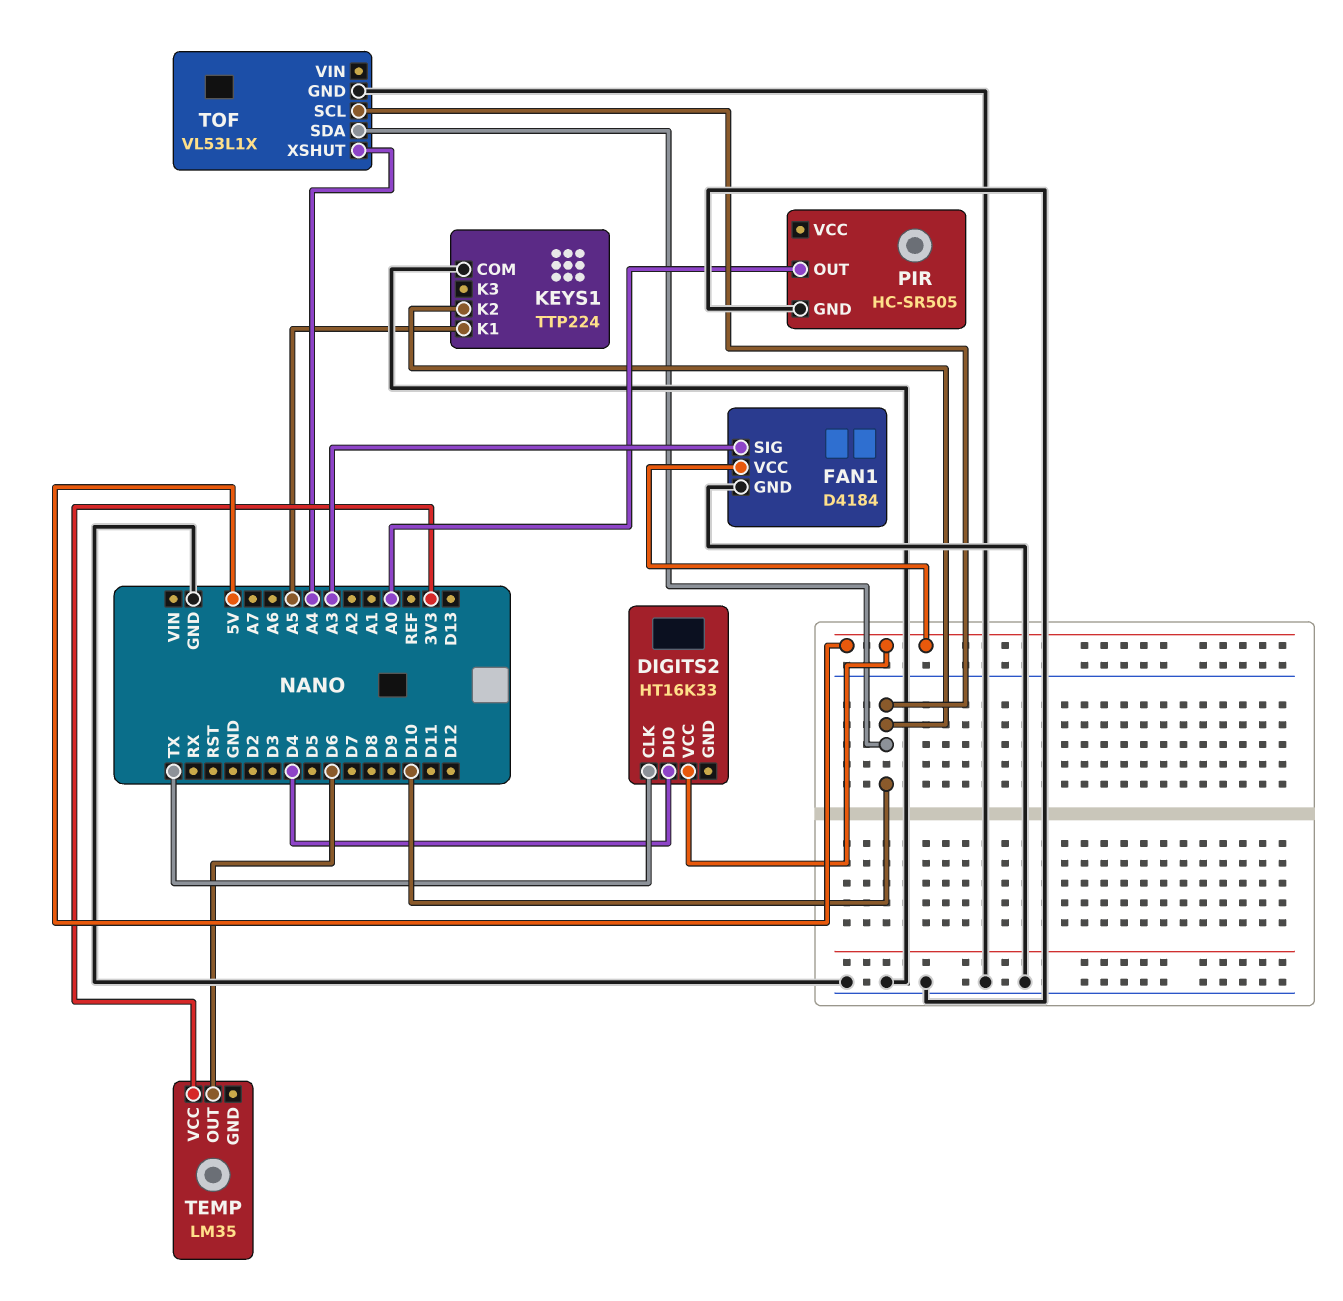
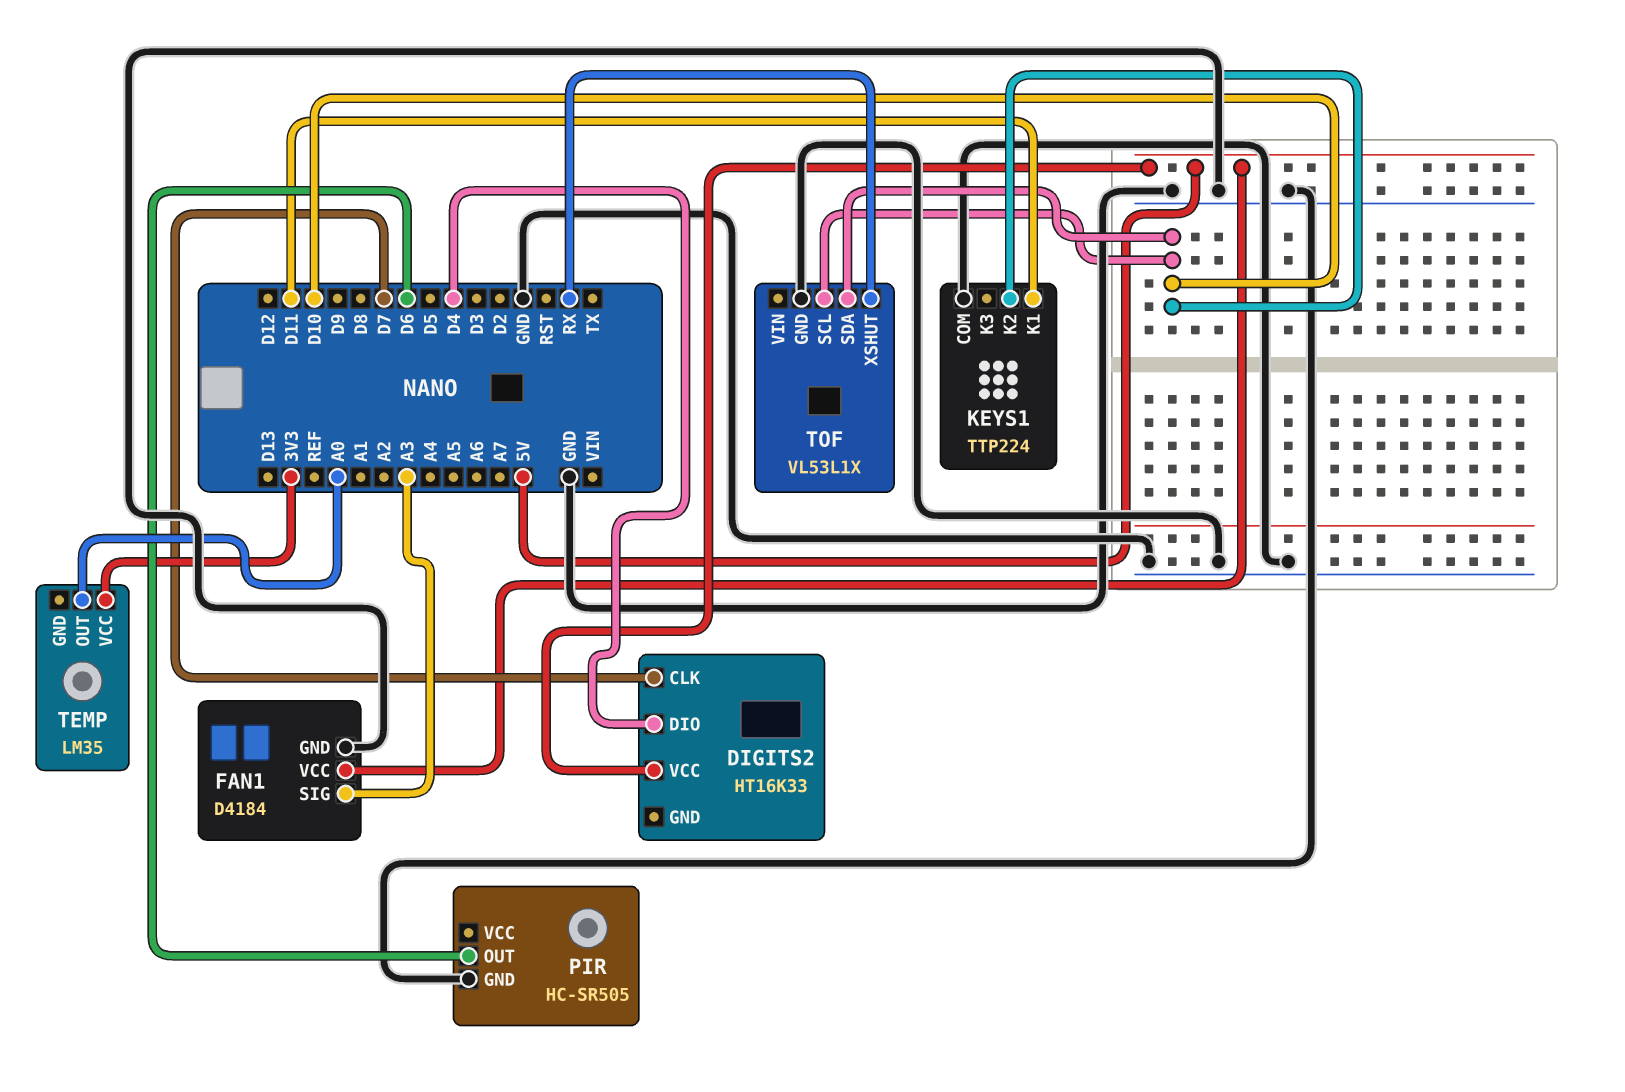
DIGITS2 pin CLK: TX -> D7
KEYS1 pin K1: A5 -> D11
PIR pin OUT: A0 -> D6
TEMP pin OUT: D6 -> A0
TOF pin XSHUT: A4 -> RX

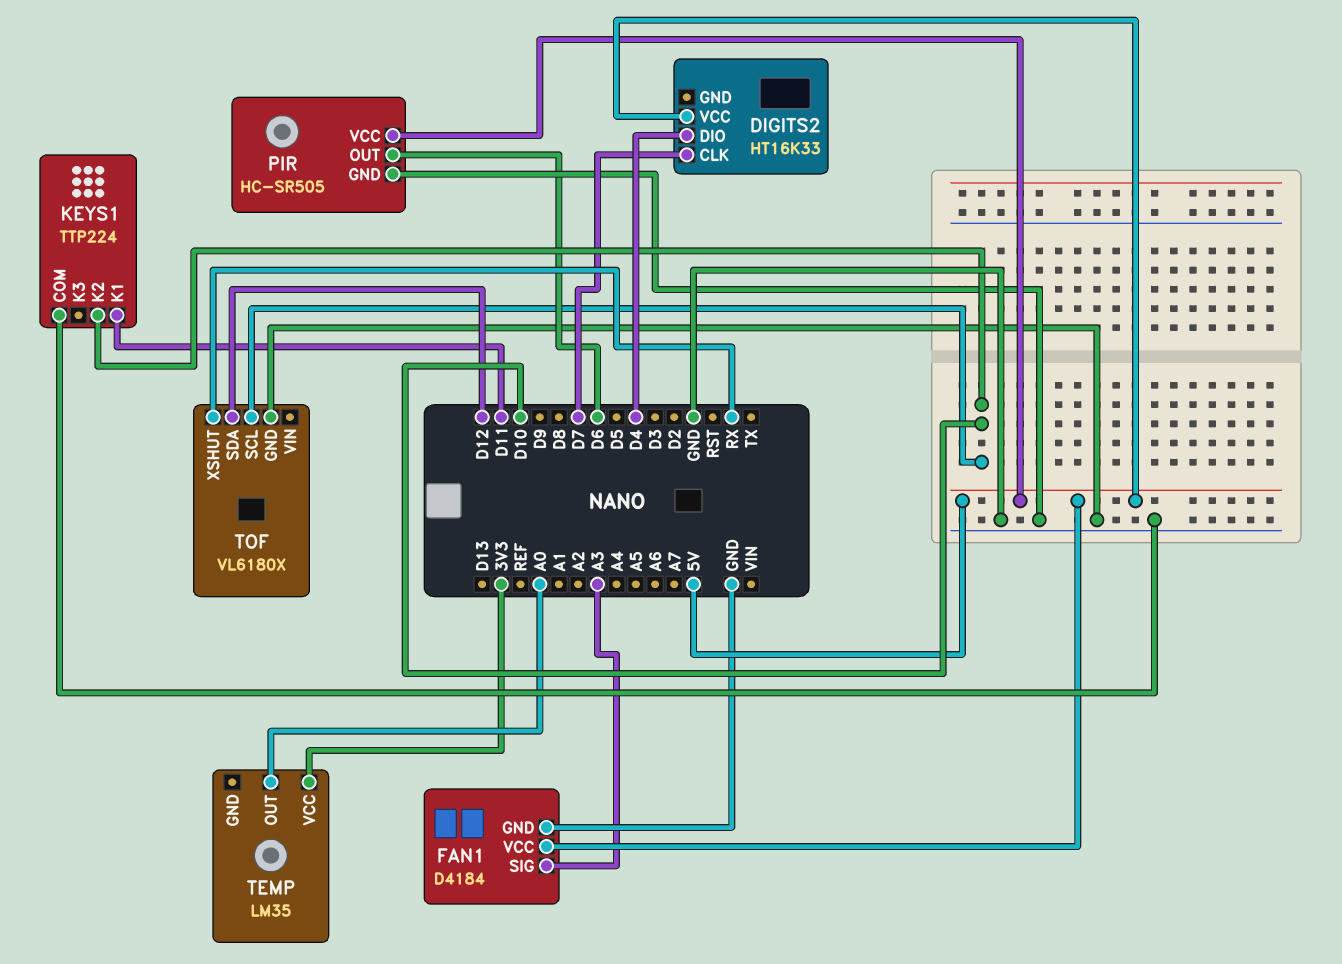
PIR pin VCC: none -> 5V
TOF: VL53L1X -> VL6180X
TOF pin SDA: D10 -> D12

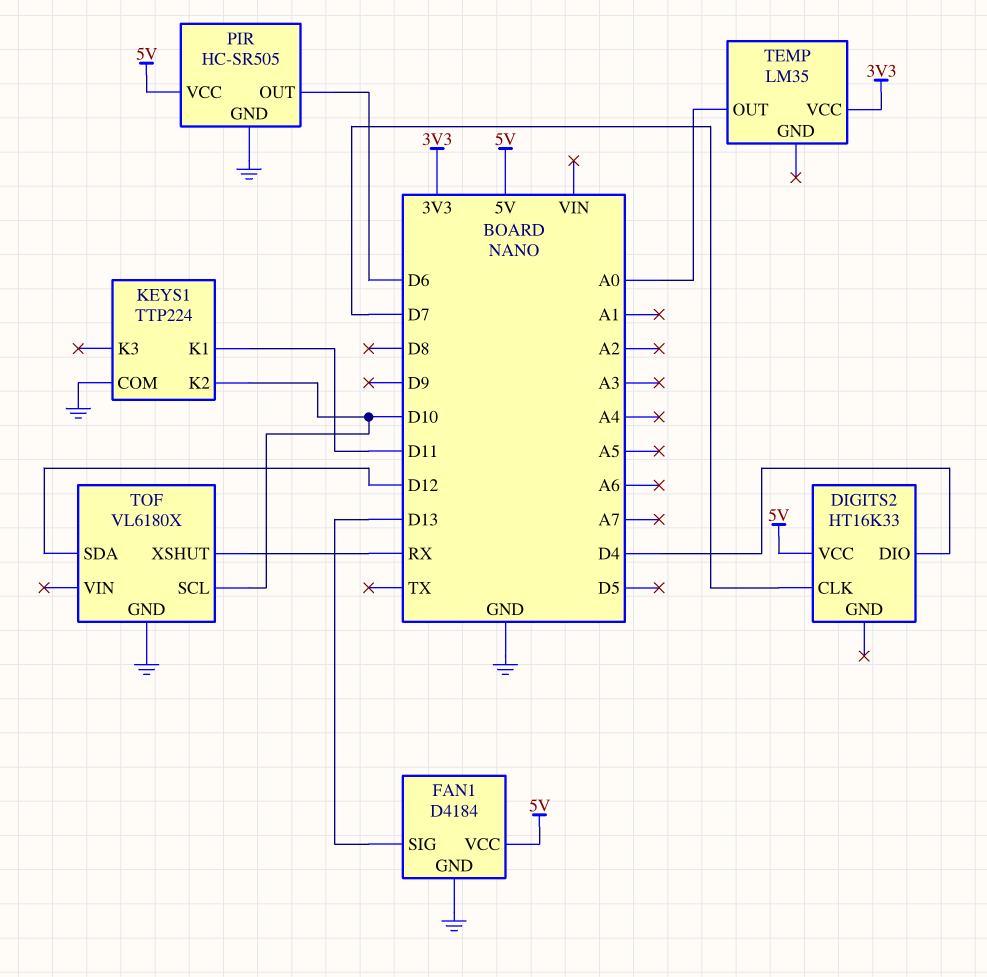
FAN1 pin SIG: A3 -> D13

